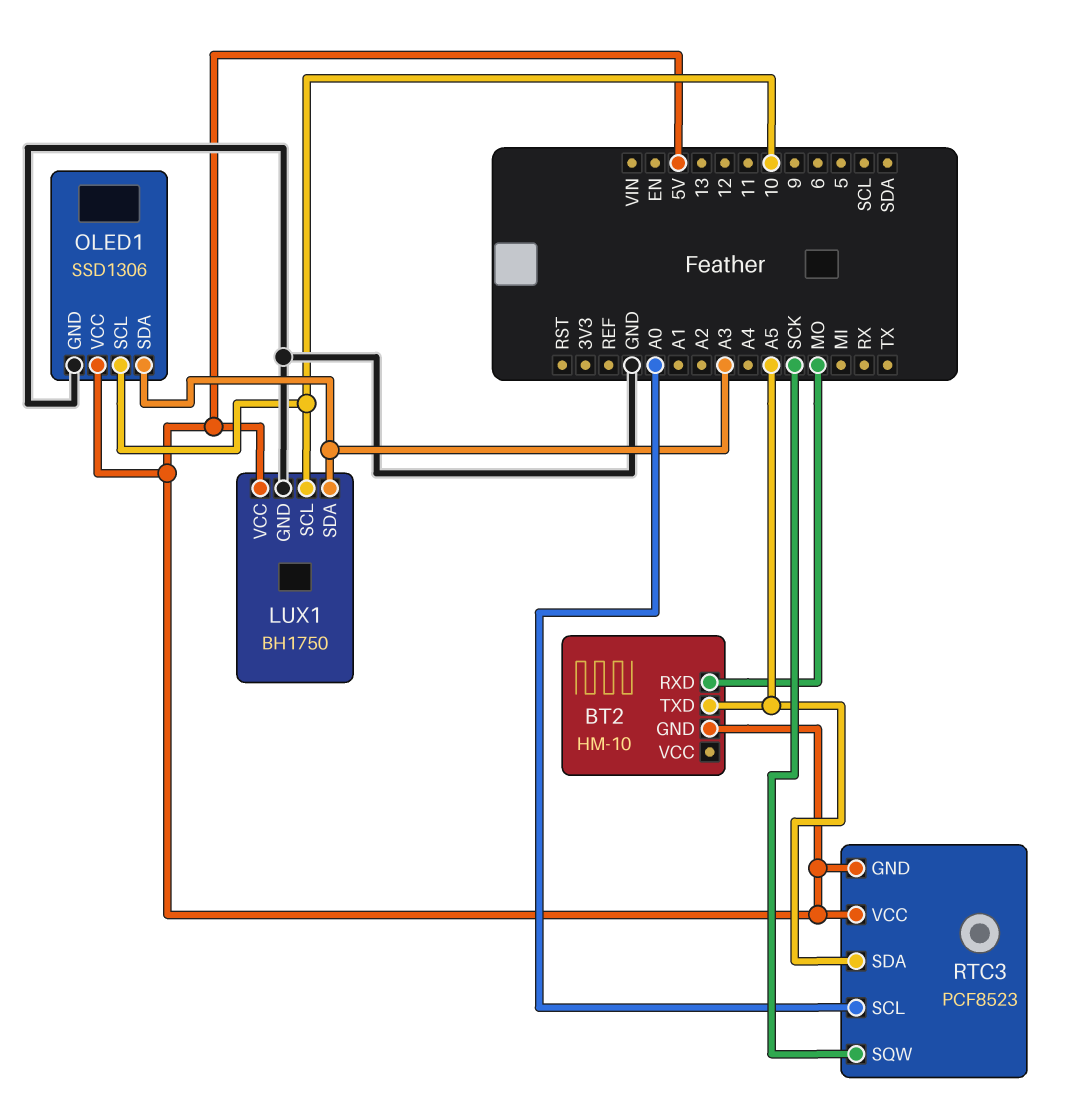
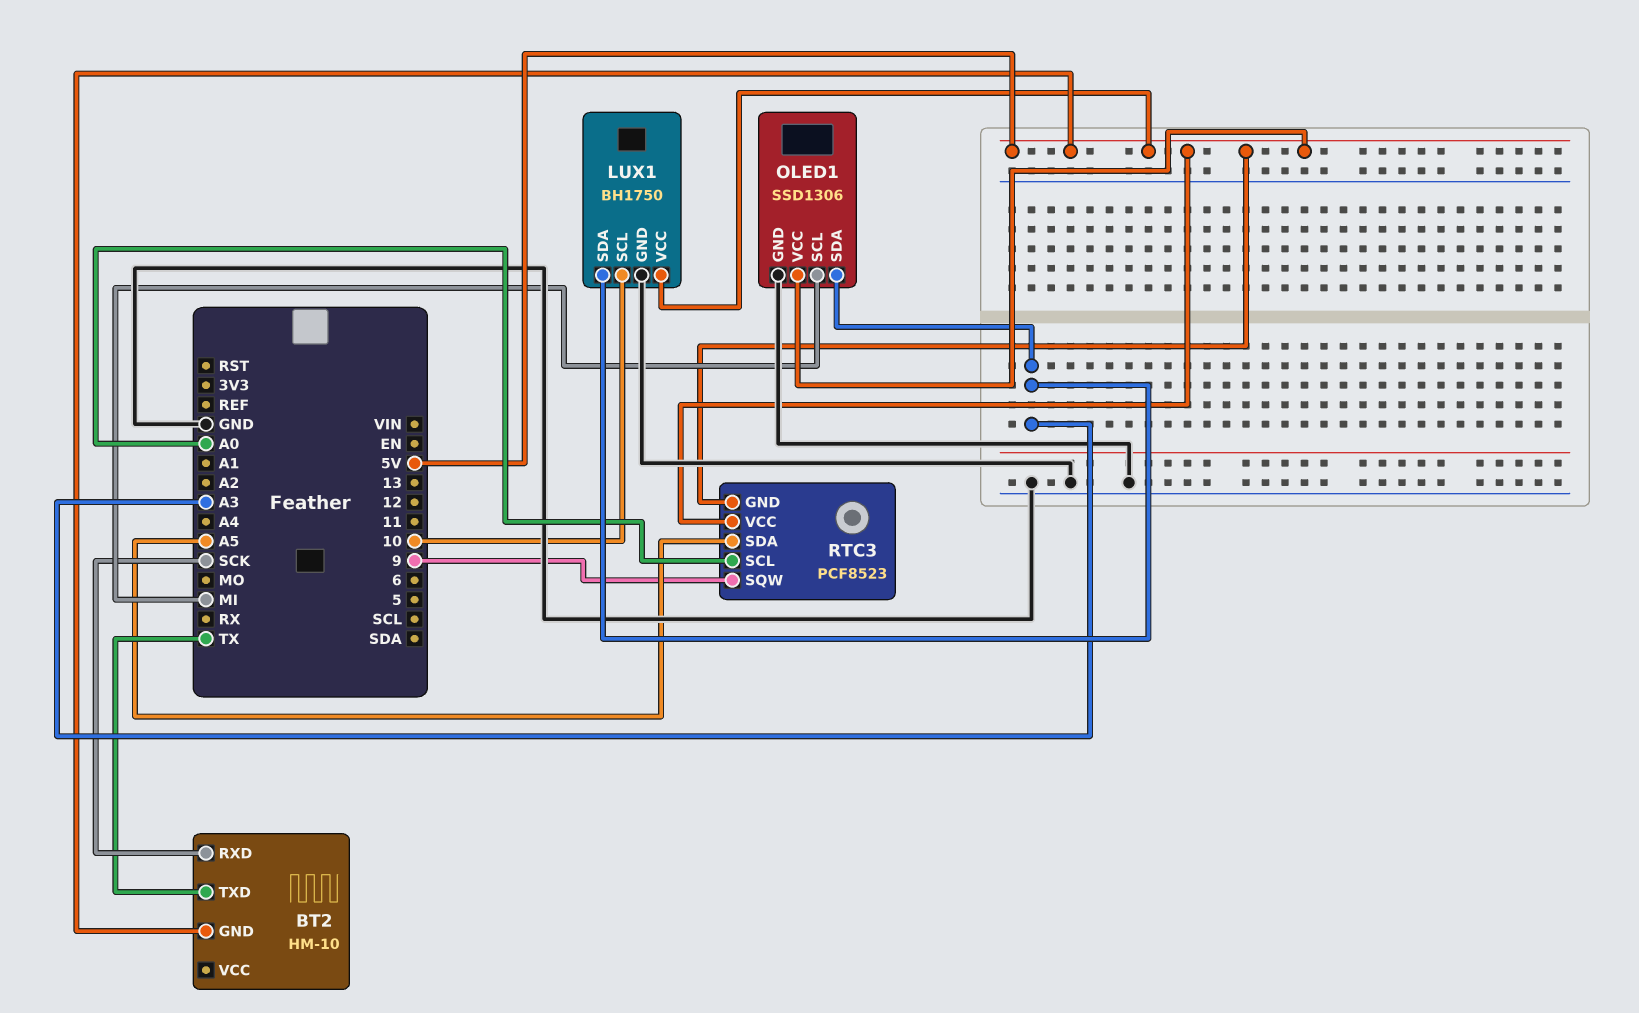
BT2 pin RXD: MO -> SCK
BT2 pin TXD: A5 -> TX
OLED1 pin SCL: 10 -> MI
RTC3 pin SQW: SCK -> 9

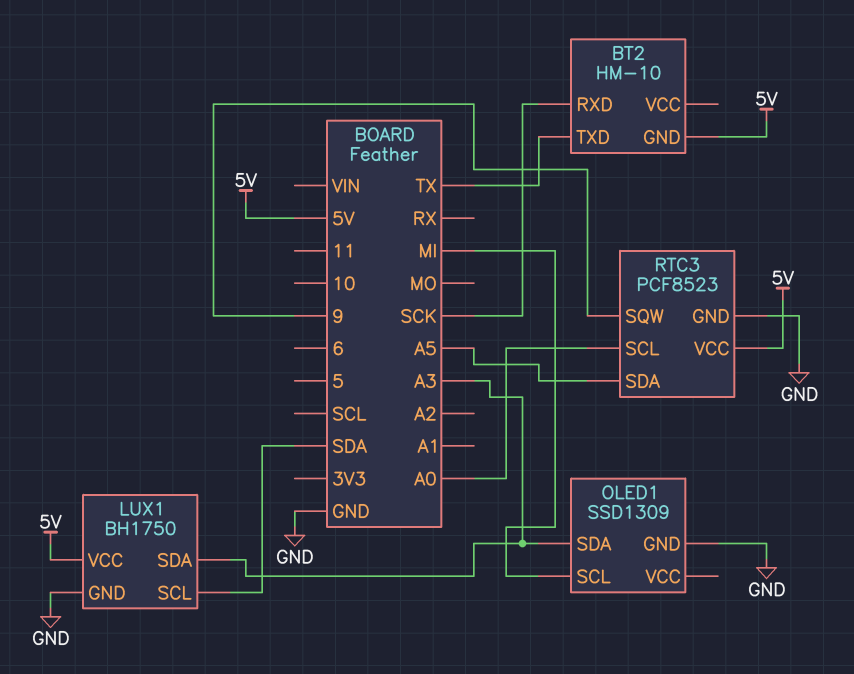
LUX1 pin SCL: 10 -> SDA
OLED1: SSD1306 -> SSD1309
OLED1 pin VCC: 5V -> none
RTC3 pin GND: 5V -> GND

